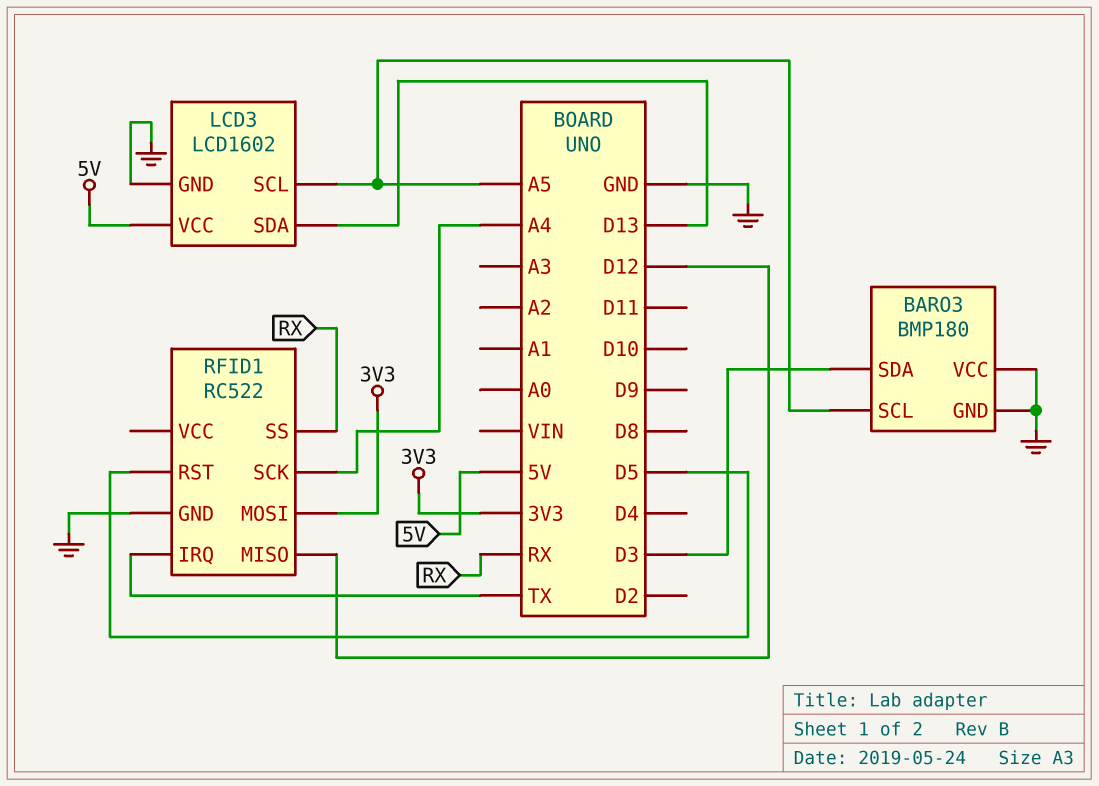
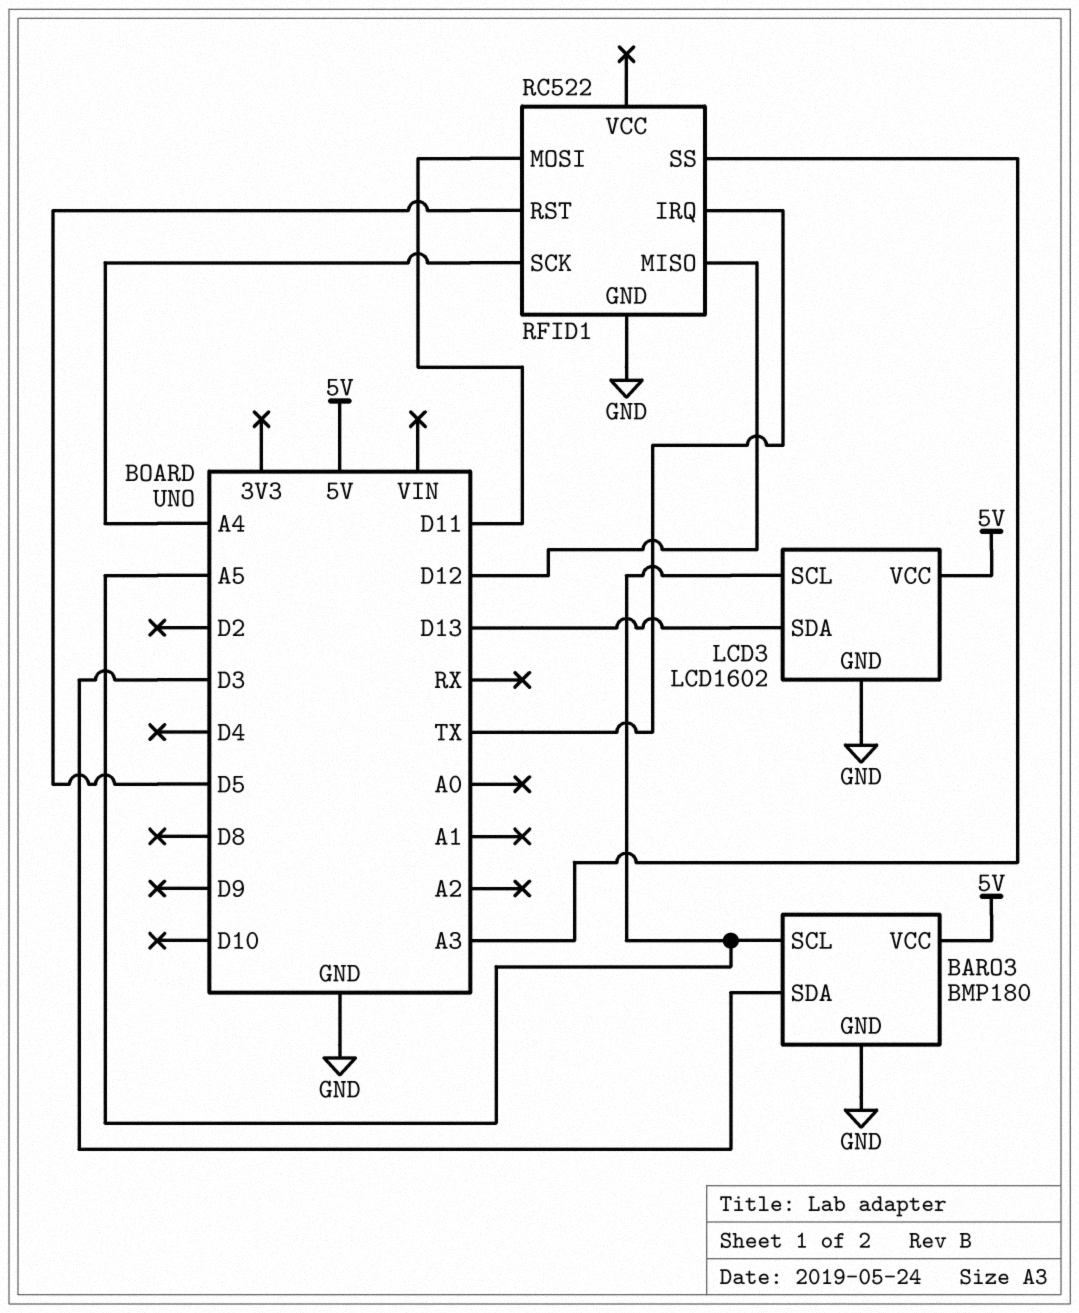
BARO3 pin VCC: GND -> 5V
RFID1 pin MOSI: 3V3 -> D11
RFID1 pin SS: RX -> A3

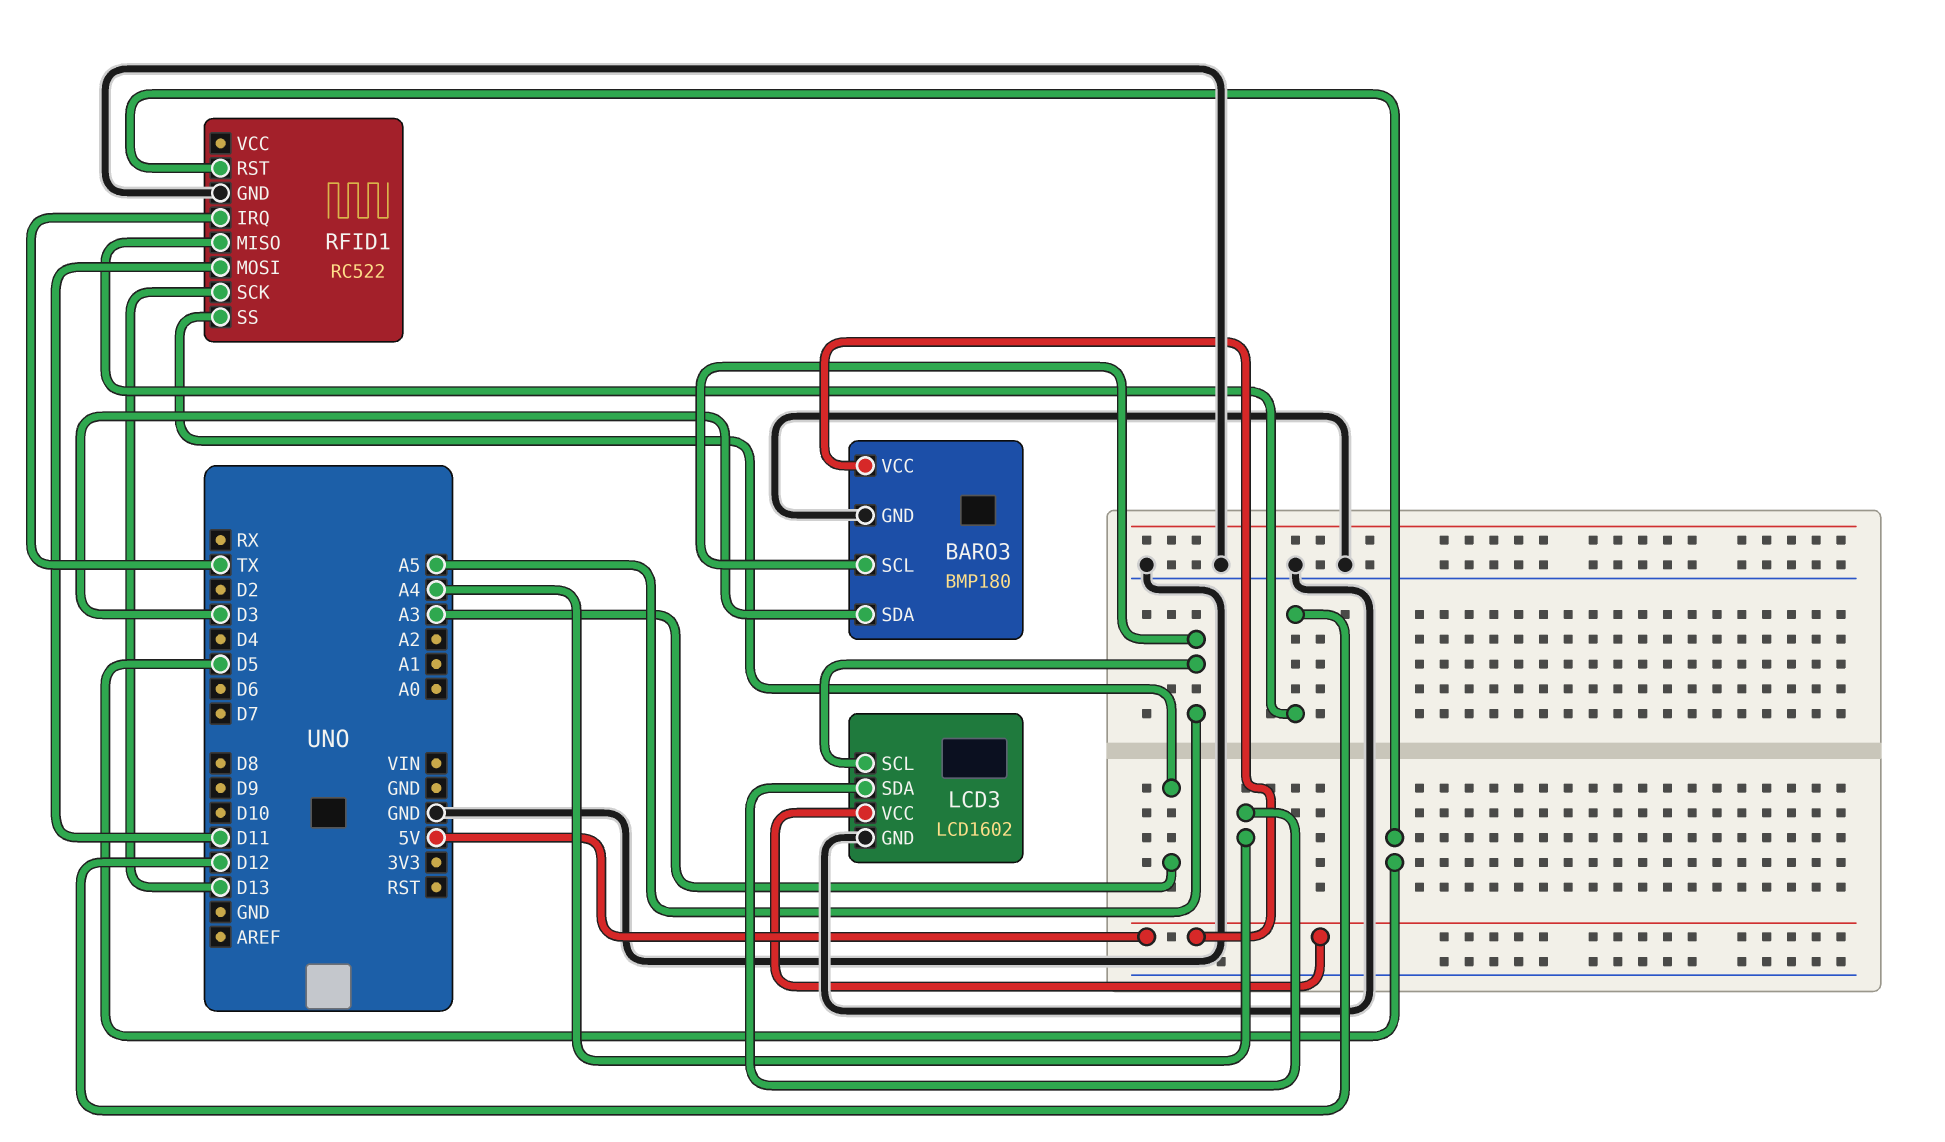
LCD3 pin SDA: D13 -> A4
RFID1 pin SCK: A4 -> D13

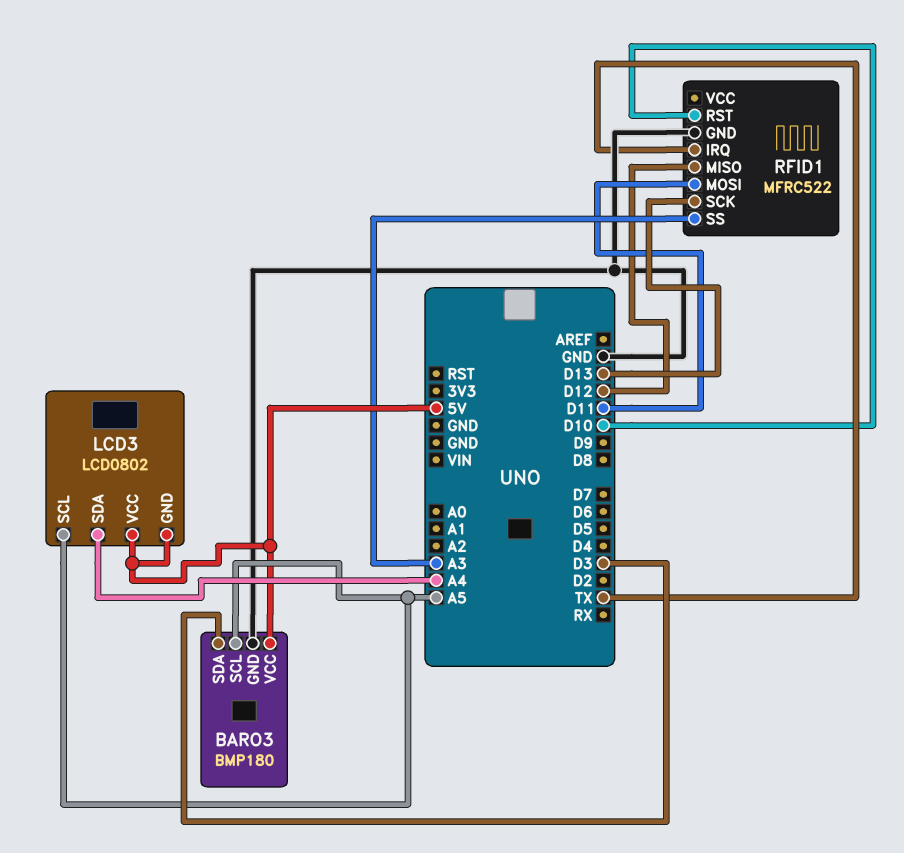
LCD3: LCD1602 -> LCD0802
LCD3 pin GND: GND -> 5V
RFID1: RC522 -> MFRC522
RFID1 pin RST: D5 -> D10

